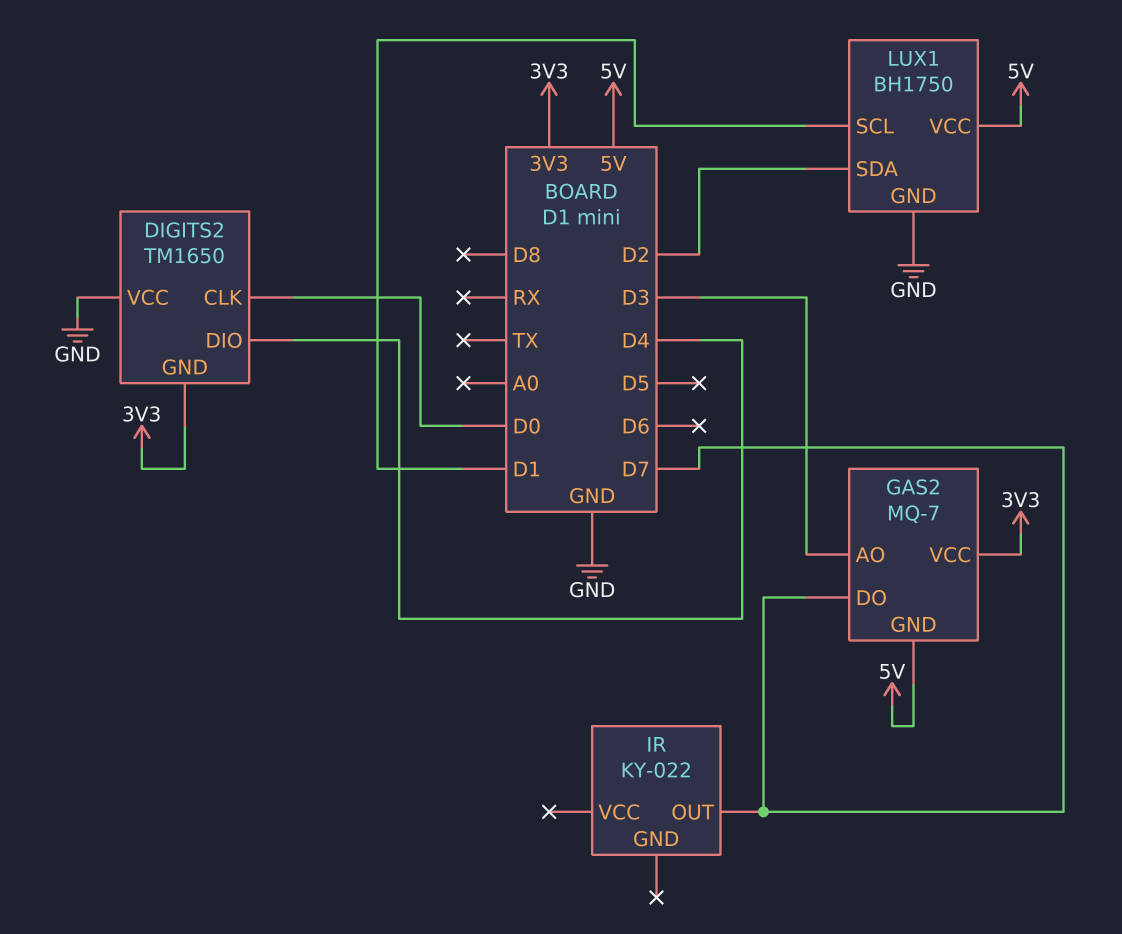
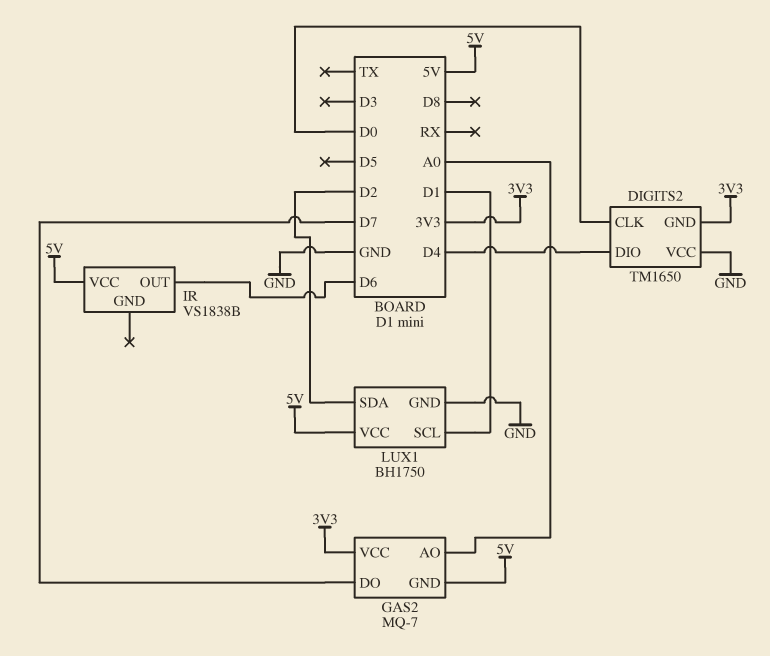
GAS2 pin AO: D3 -> A0
IR: KY-022 -> VS1838B
IR pin OUT: D7 -> D6
IR pin VCC: none -> 5V

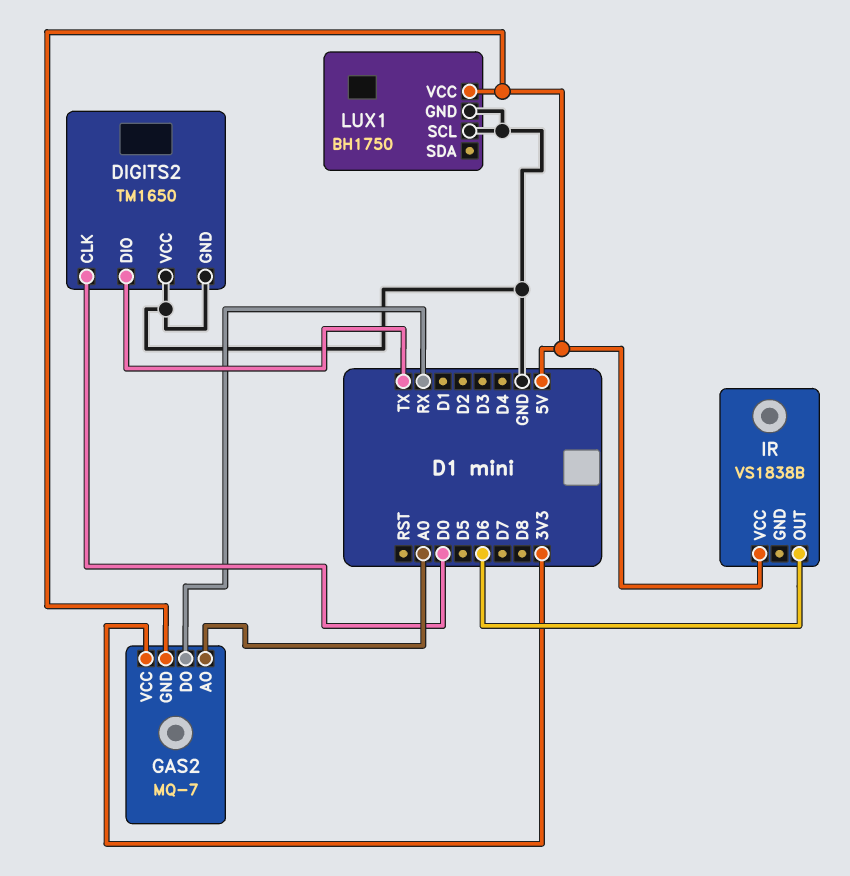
DIGITS2 pin DIO: D4 -> TX
DIGITS2 pin GND: 3V3 -> GND
GAS2 pin DO: D7 -> RX
LUX1 pin SCL: D1 -> GND
LUX1 pin SDA: D2 -> none

